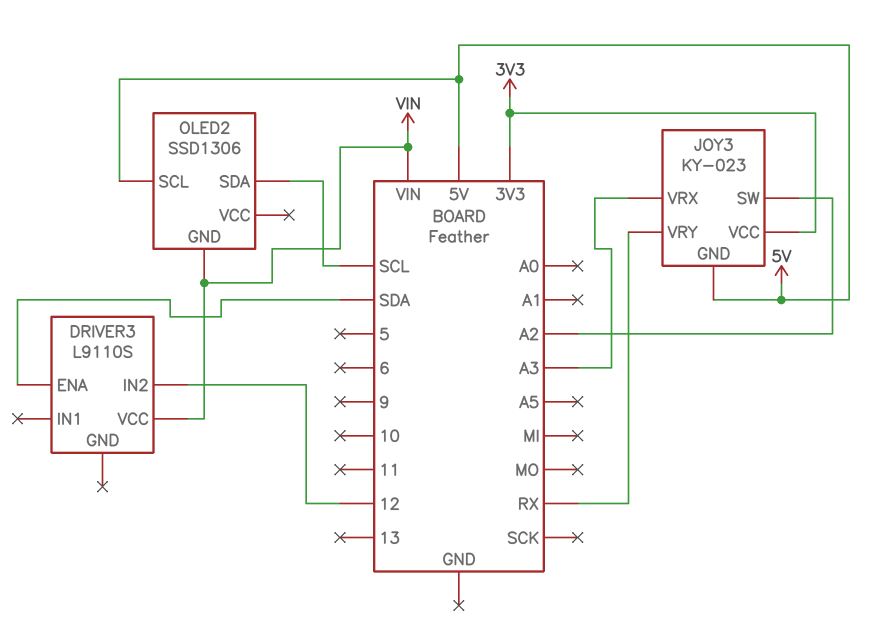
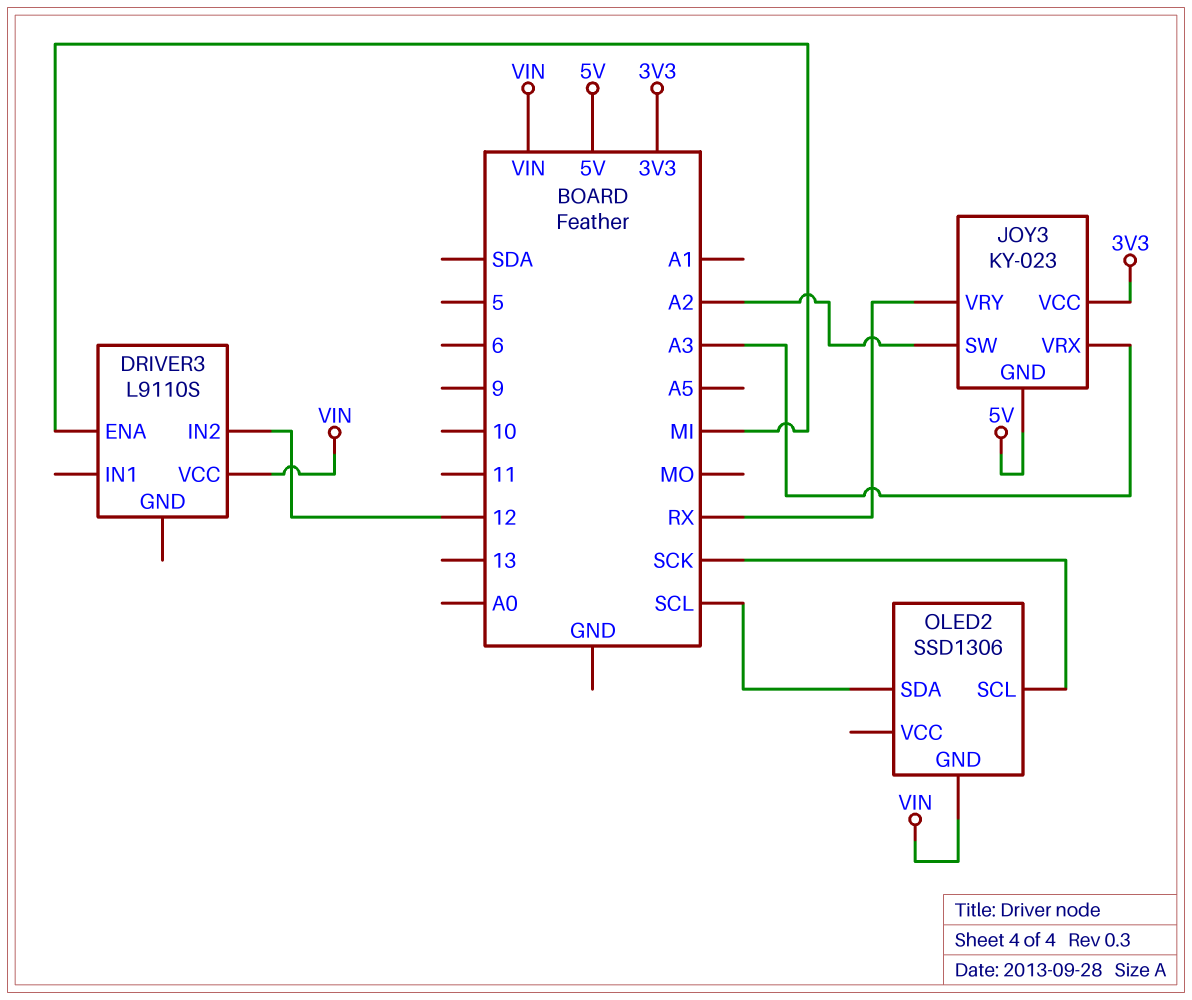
DRIVER3 pin ENA: SDA -> MI
OLED2 pin SCL: 5V -> SCK

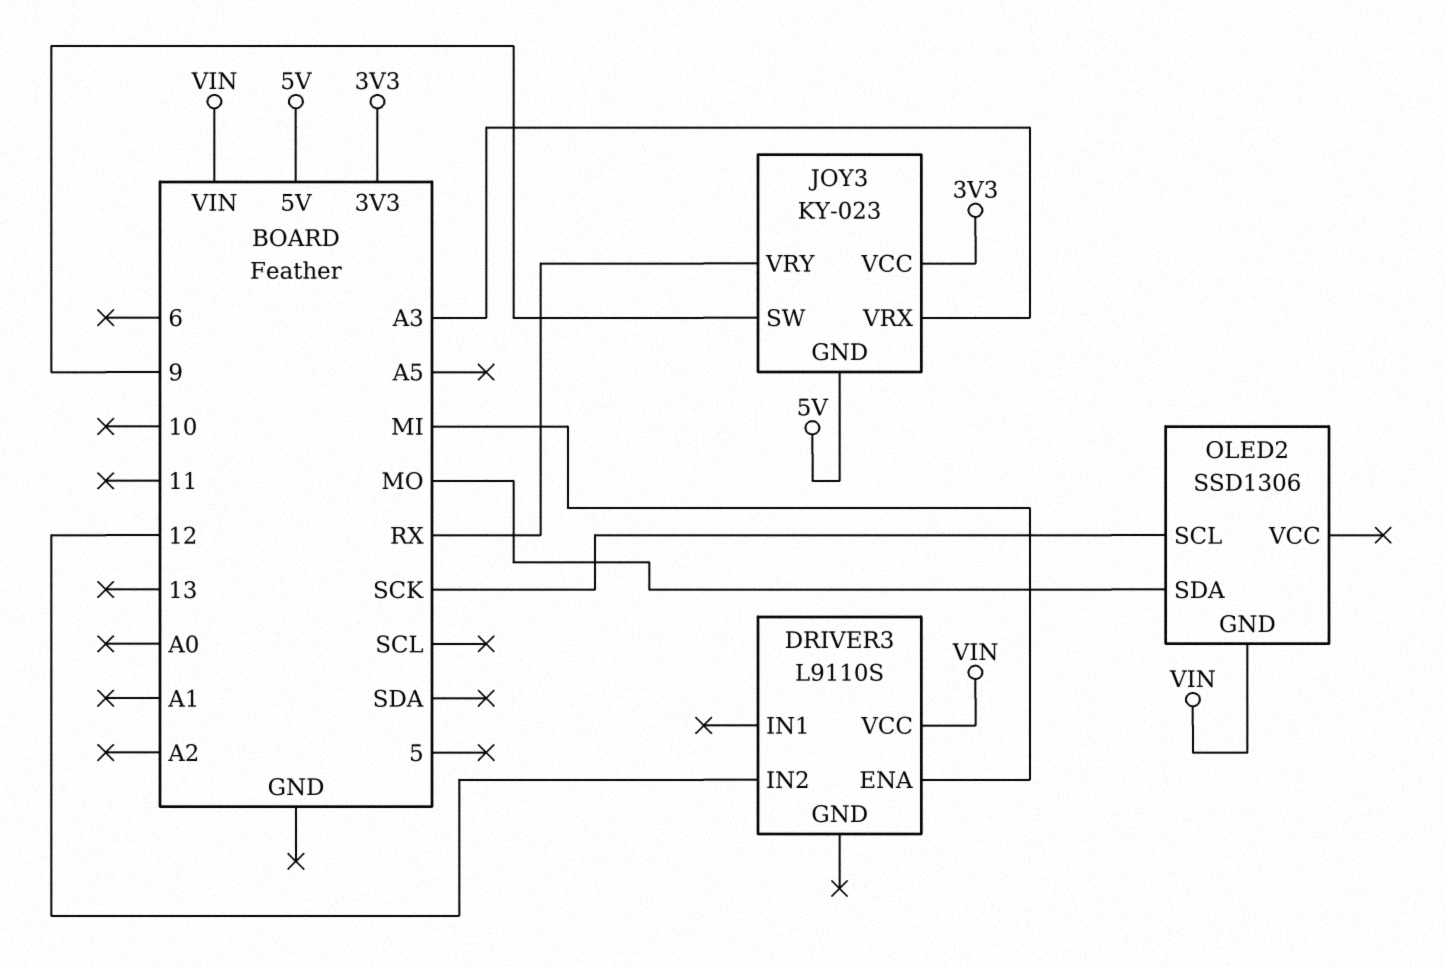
JOY3 pin SW: A2 -> 9
OLED2 pin SDA: SCL -> MO

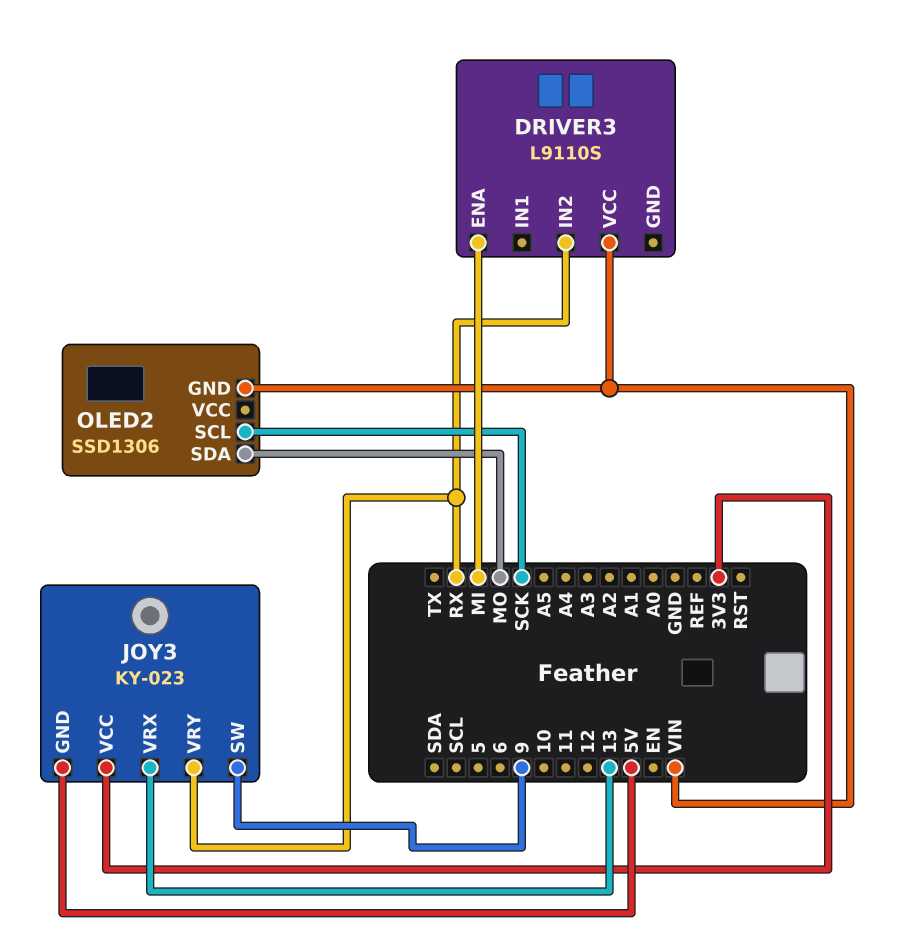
DRIVER3 pin IN2: 12 -> RX
JOY3 pin VRX: A3 -> 13

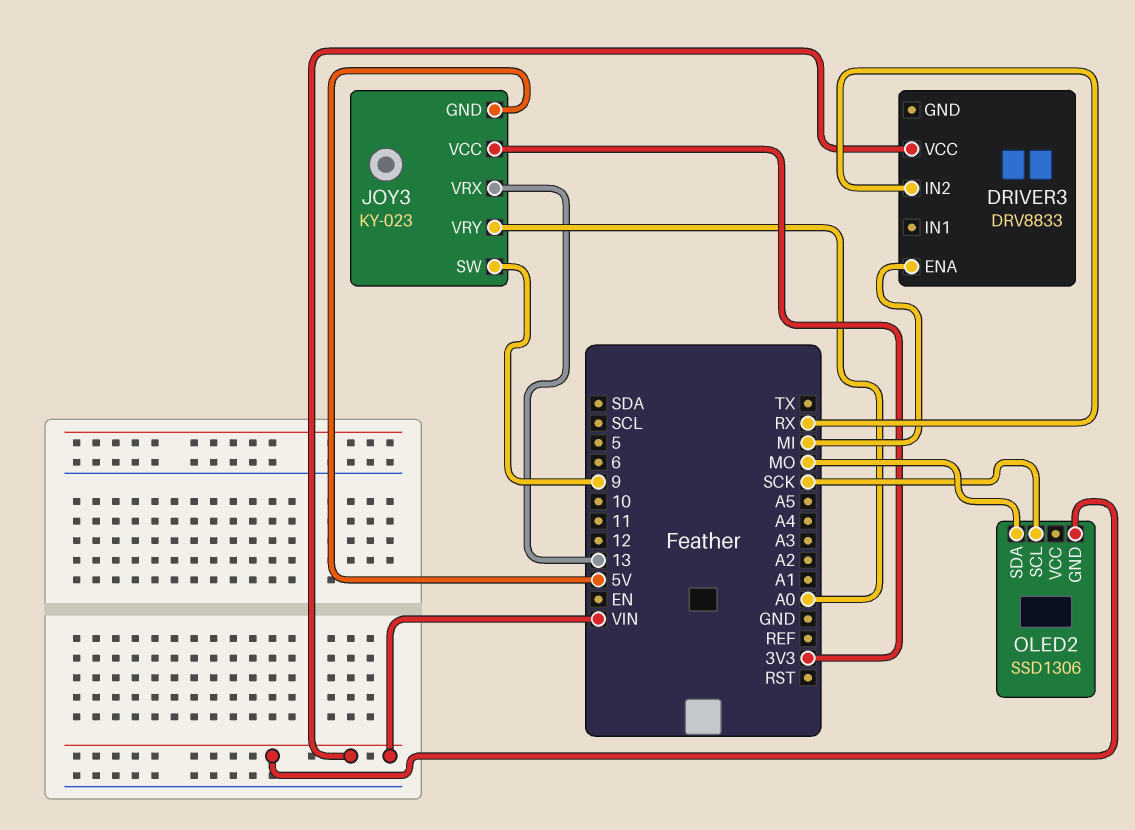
DRIVER3: L9110S -> DRV8833
JOY3 pin VRY: RX -> A0

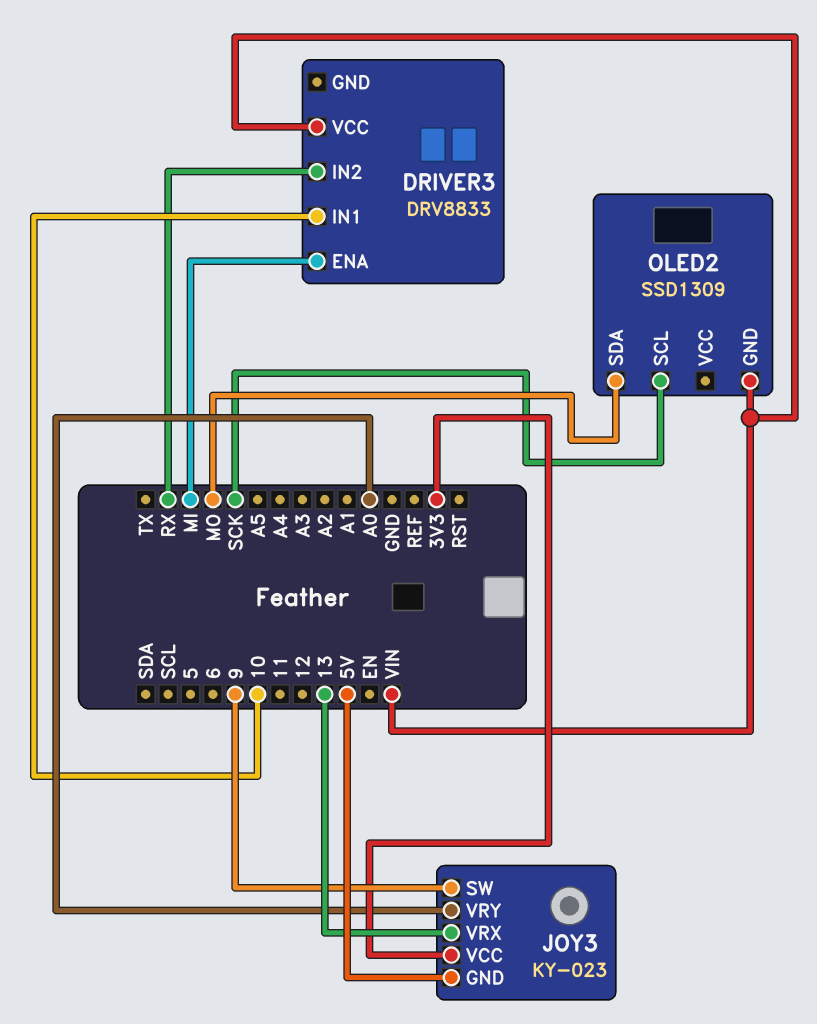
DRIVER3 pin IN1: none -> 10
OLED2: SSD1306 -> SSD1309

